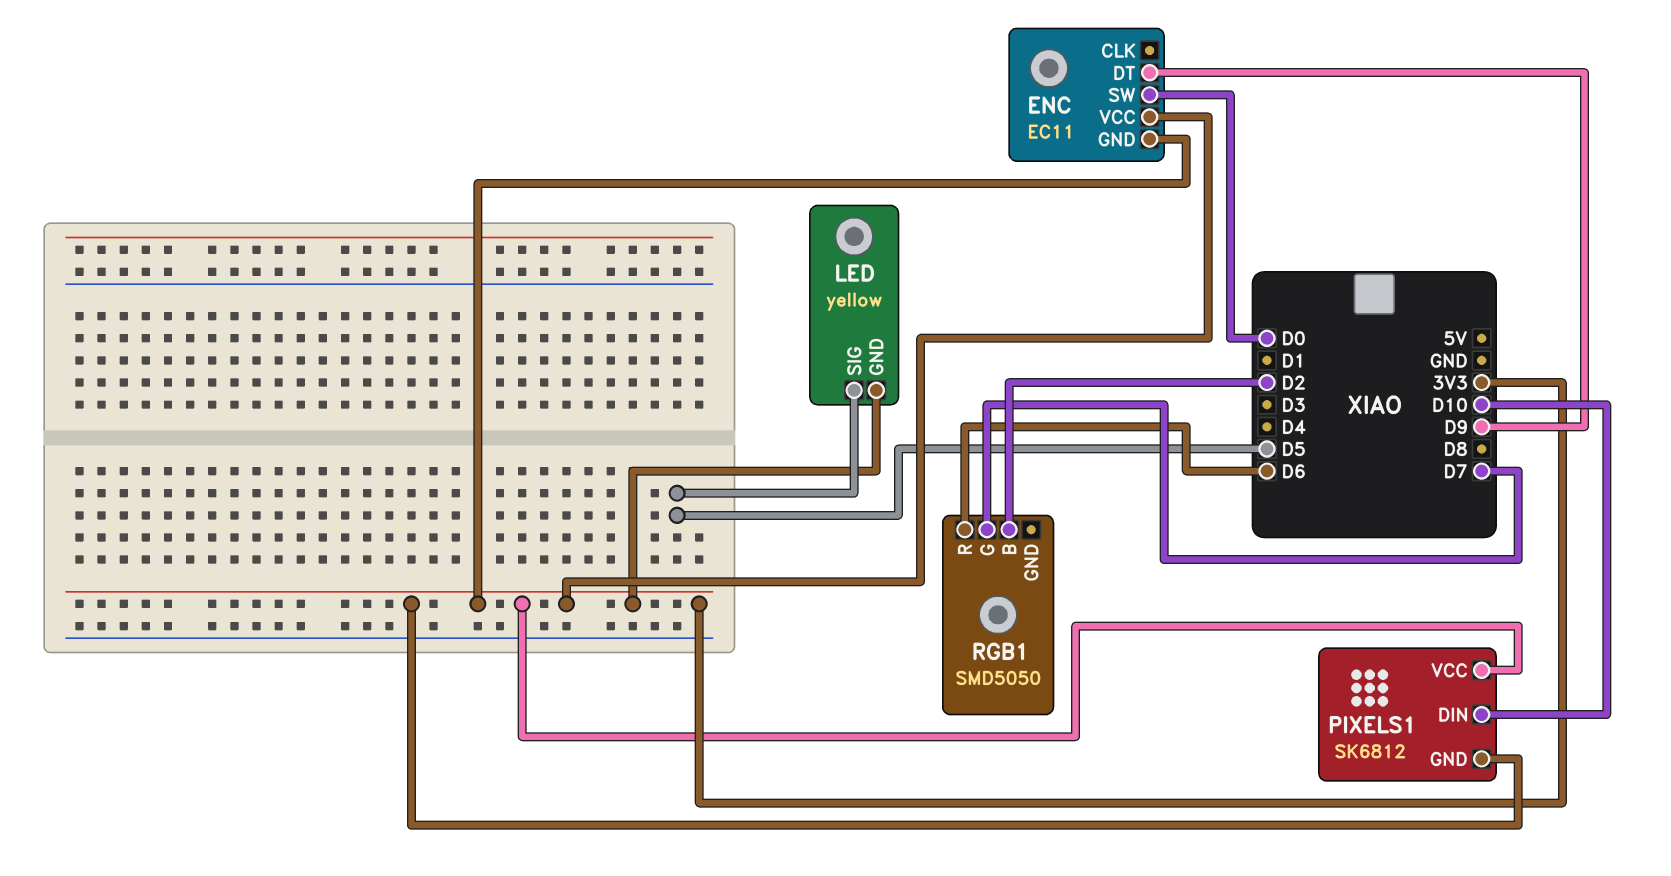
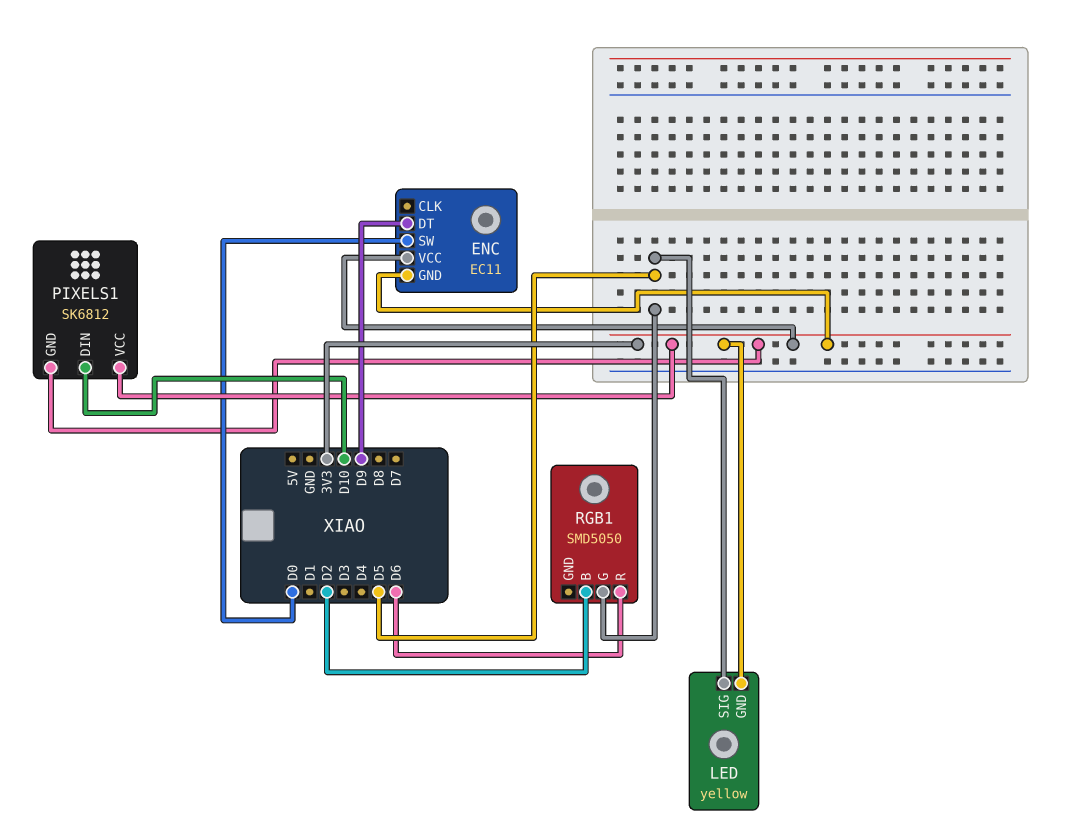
RGB1 pin G: D7 -> D5

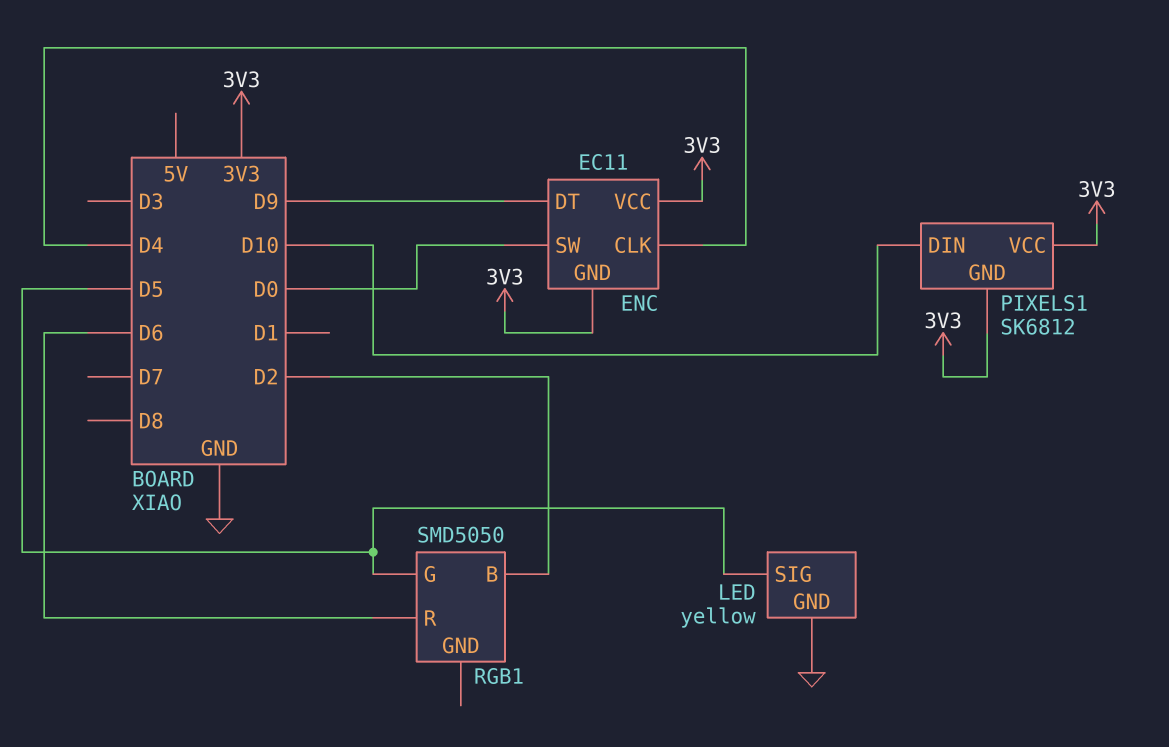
ENC pin CLK: none -> D4
LED pin GND: 3V3 -> GND

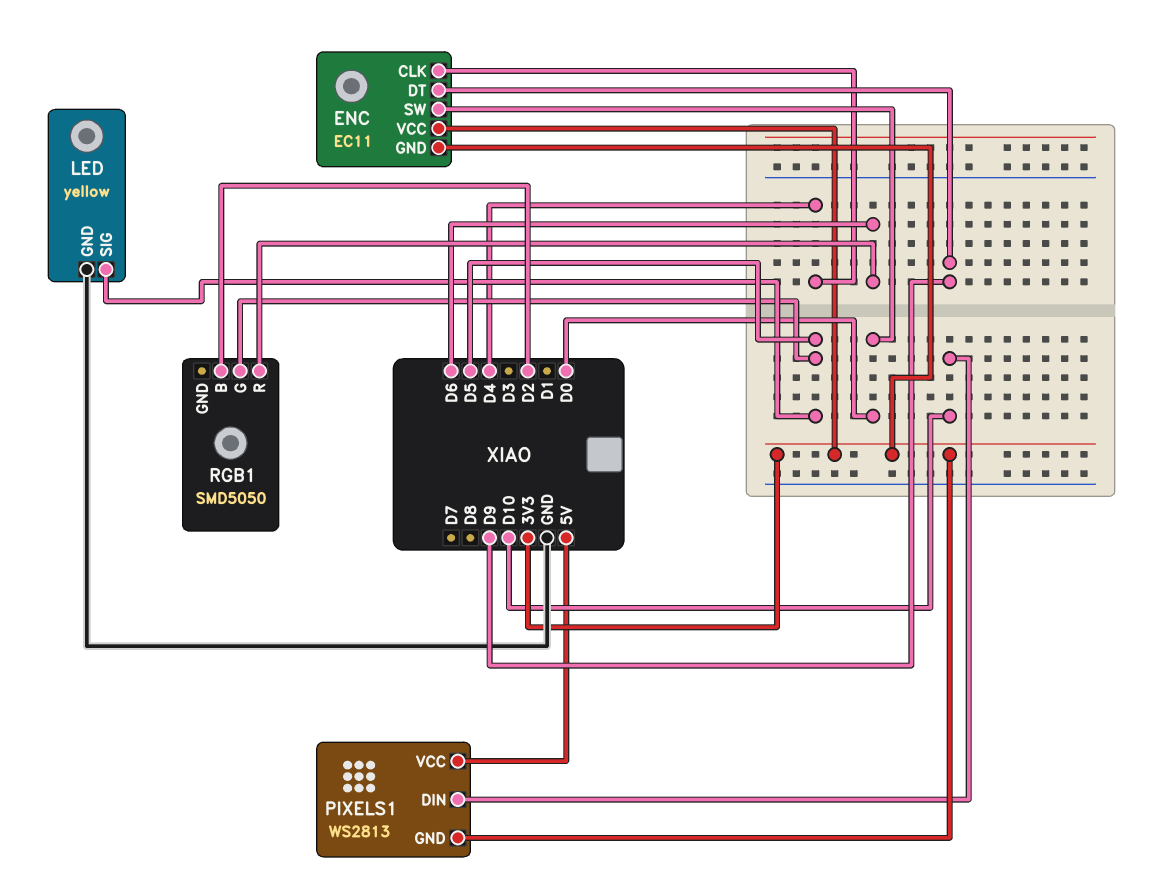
PIXELS1: SK6812 -> WS2813
PIXELS1 pin VCC: 3V3 -> 5V

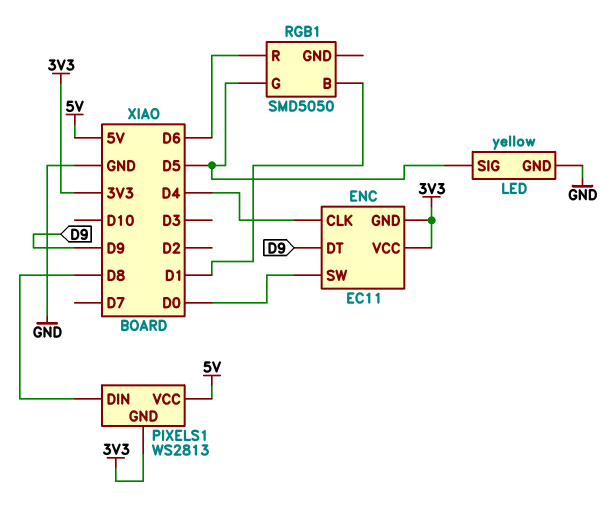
PIXELS1 pin DIN: D10 -> D8
RGB1 pin B: D2 -> D1

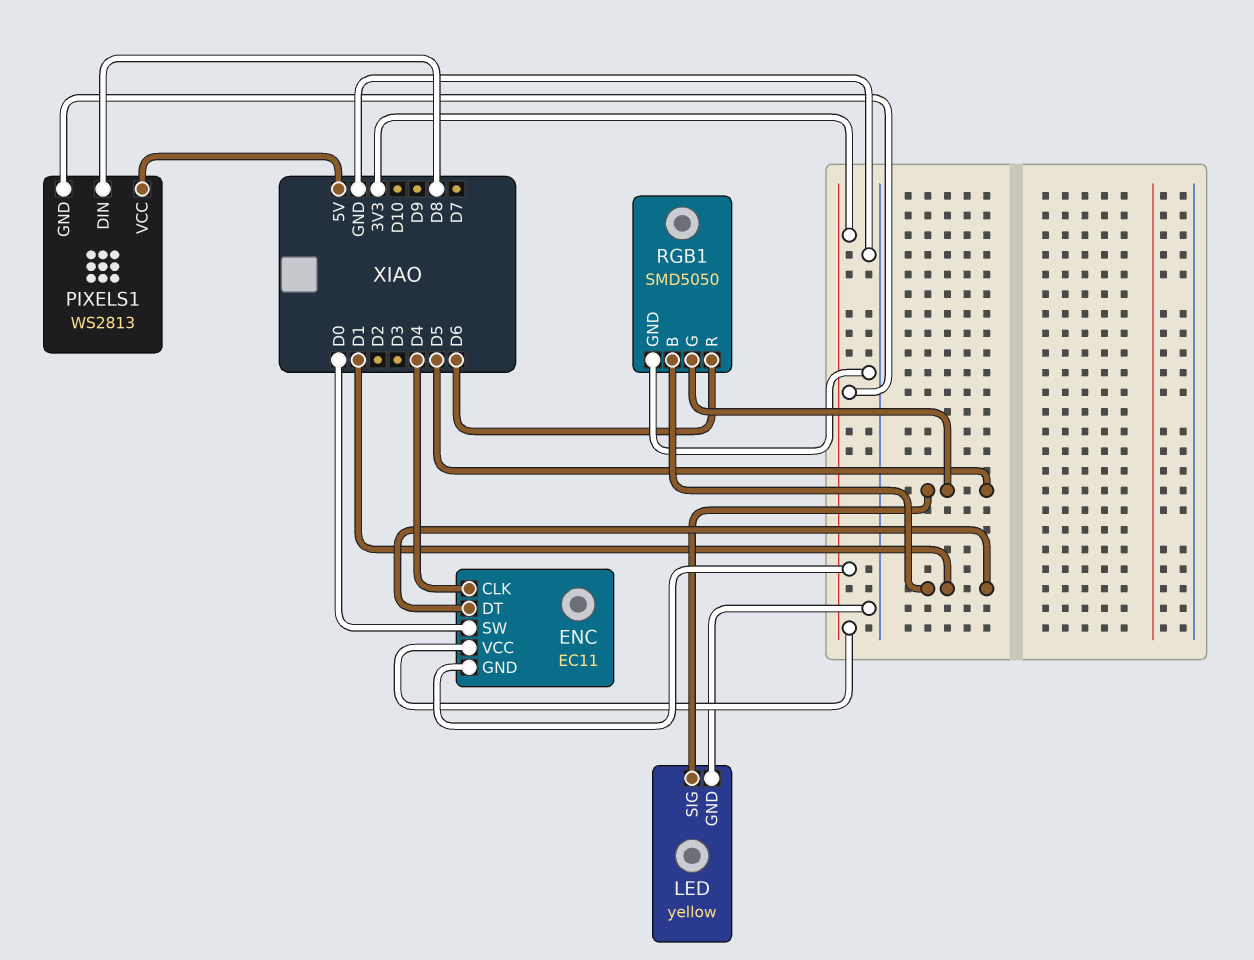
ENC pin DT: D9 -> D1
RGB1 pin GND: none -> GND

